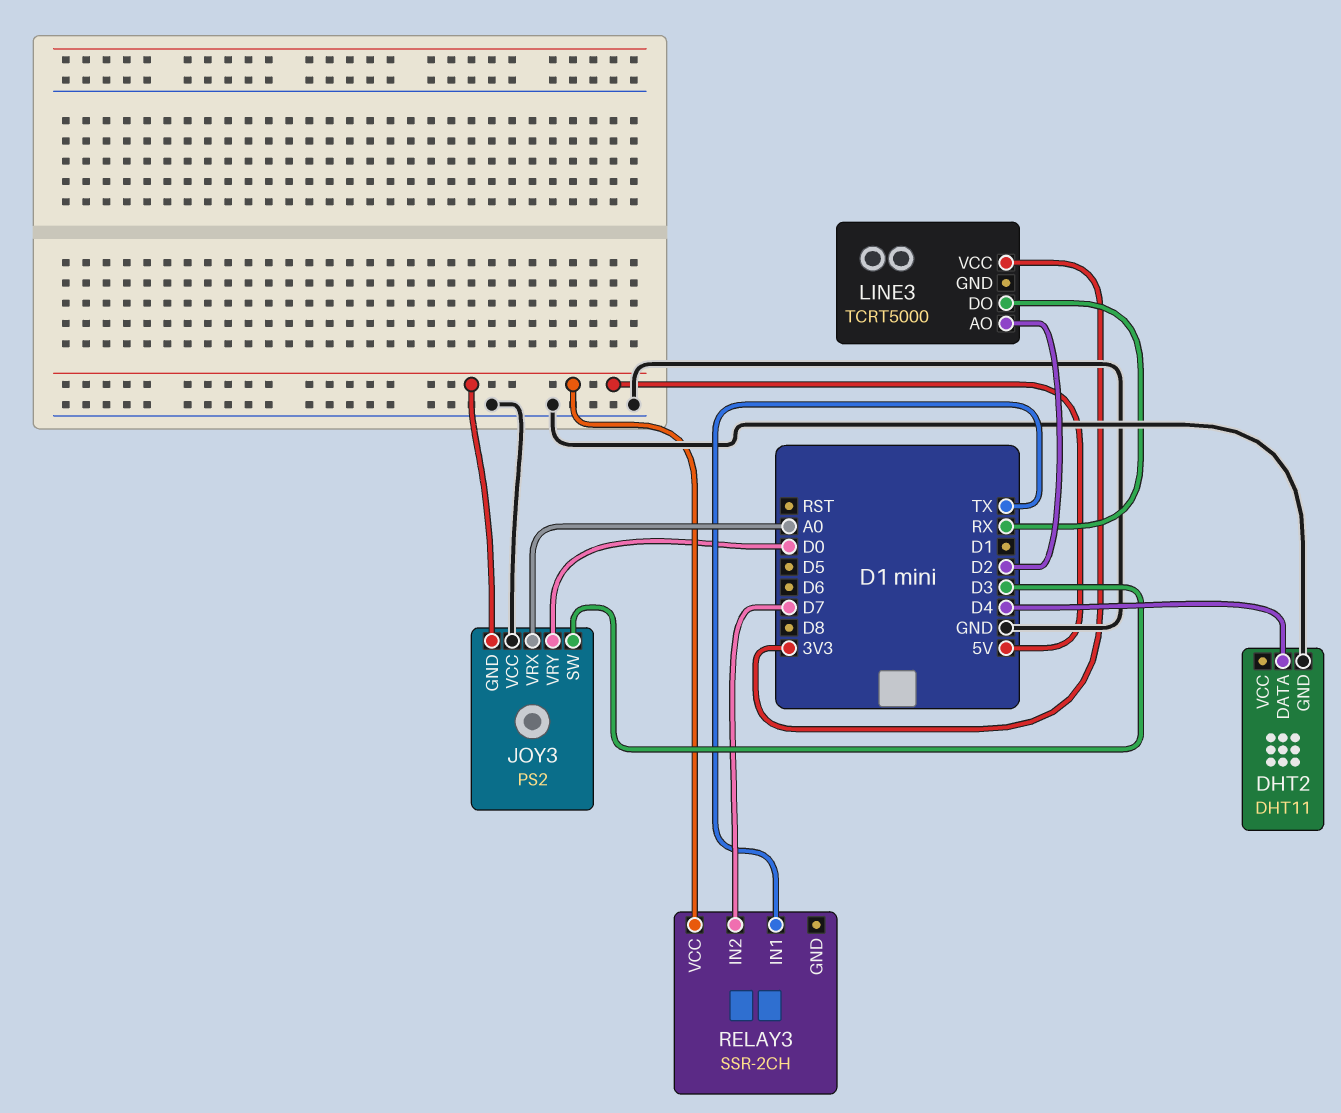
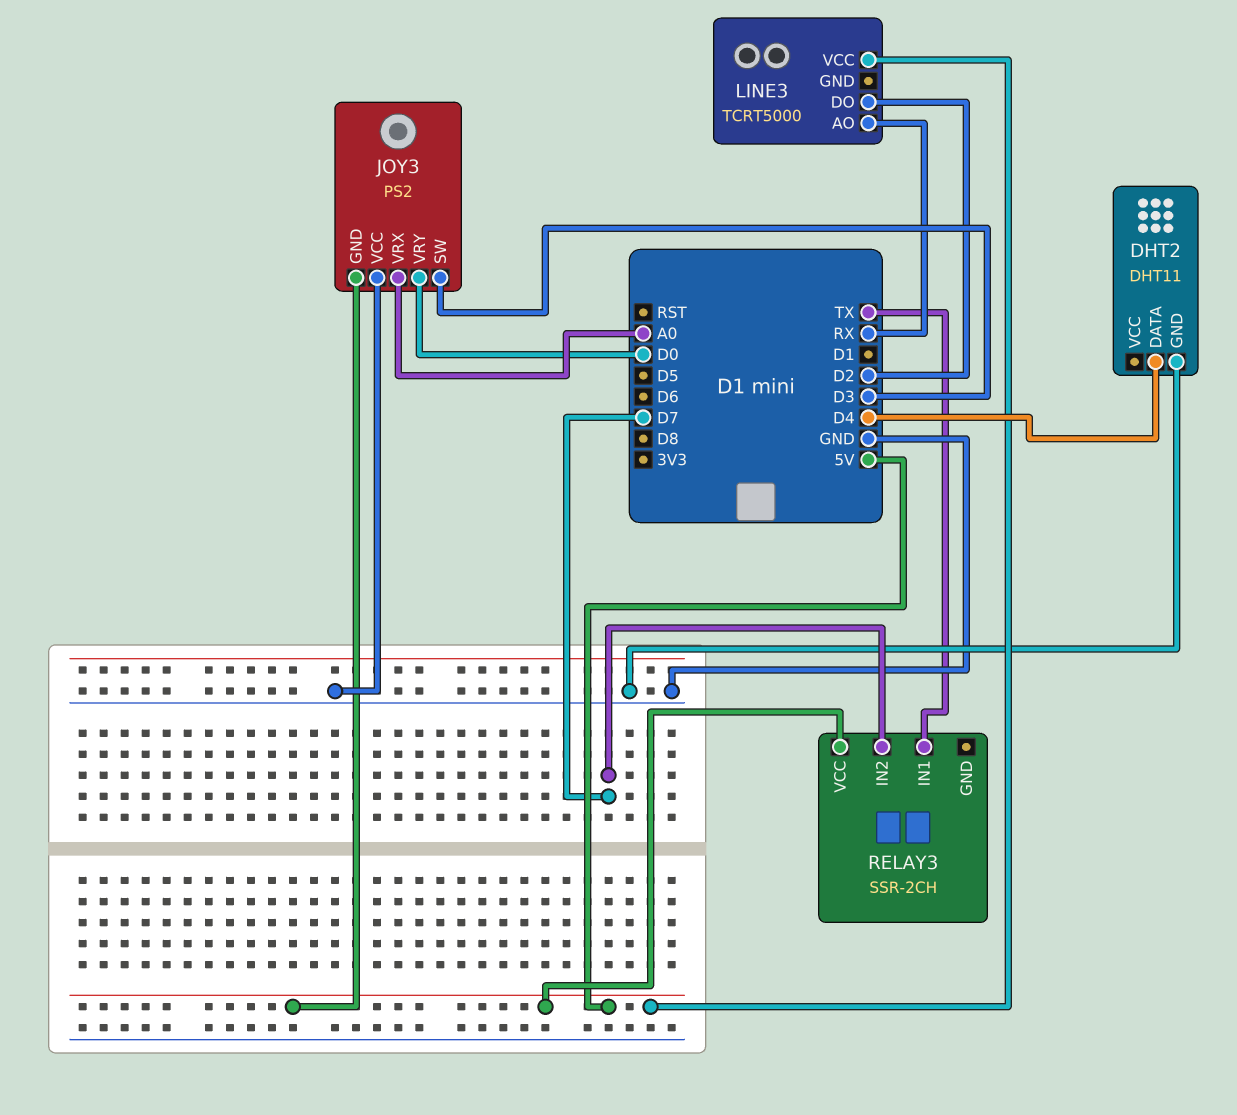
LINE3 pin AO: D2 -> RX
LINE3 pin DO: RX -> D2
LINE3 pin VCC: 3V3 -> 5V

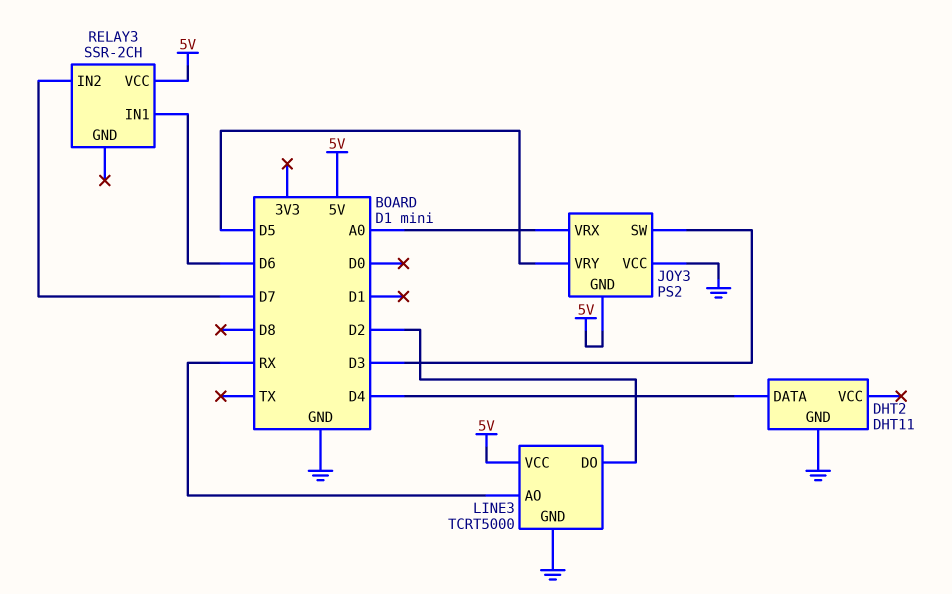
JOY3 pin VRY: D0 -> D5
LINE3 pin GND: none -> GND
RELAY3 pin IN1: TX -> D6

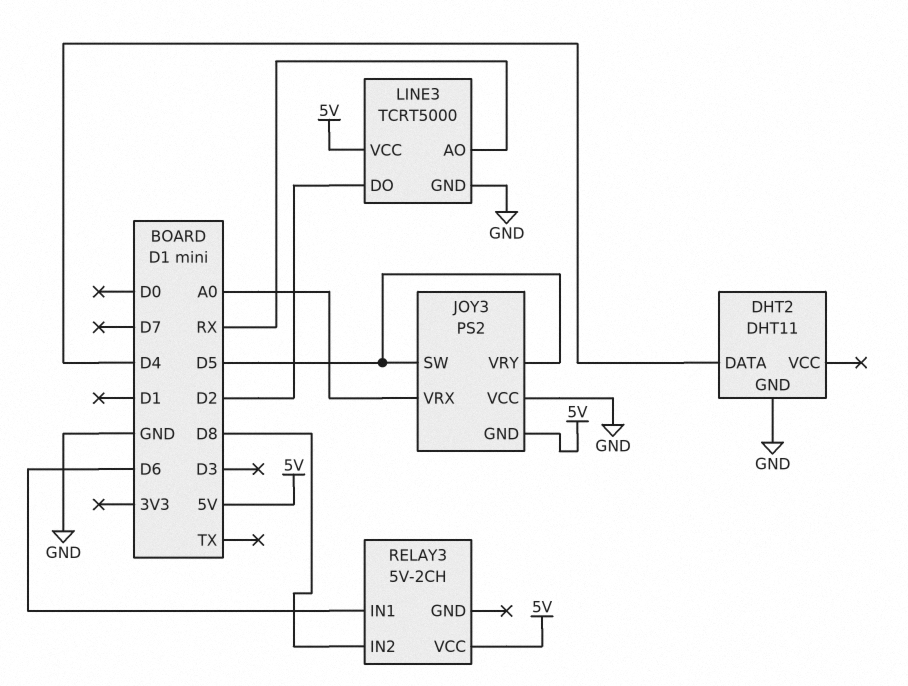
JOY3 pin SW: D3 -> D5
RELAY3: SSR-2CH -> 5V-2CH
RELAY3 pin IN2: D7 -> D8

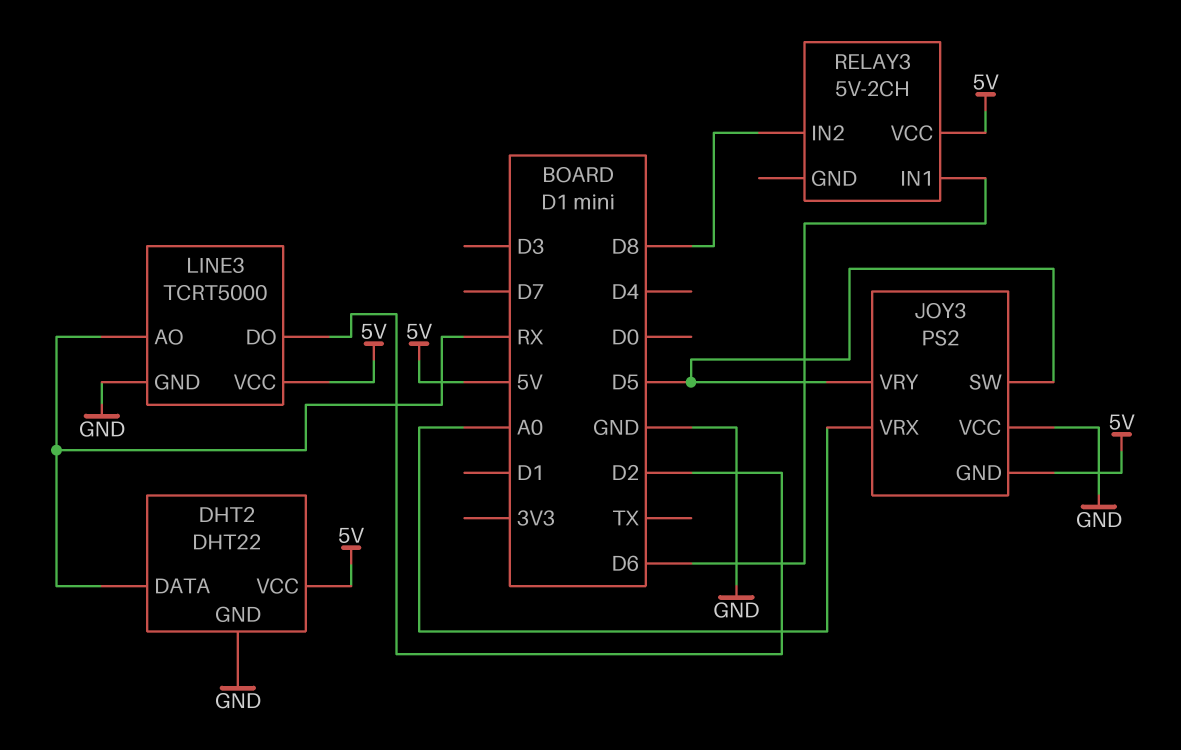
DHT2: DHT11 -> DHT22
DHT2 pin DATA: D4 -> RX
DHT2 pin VCC: none -> 5V

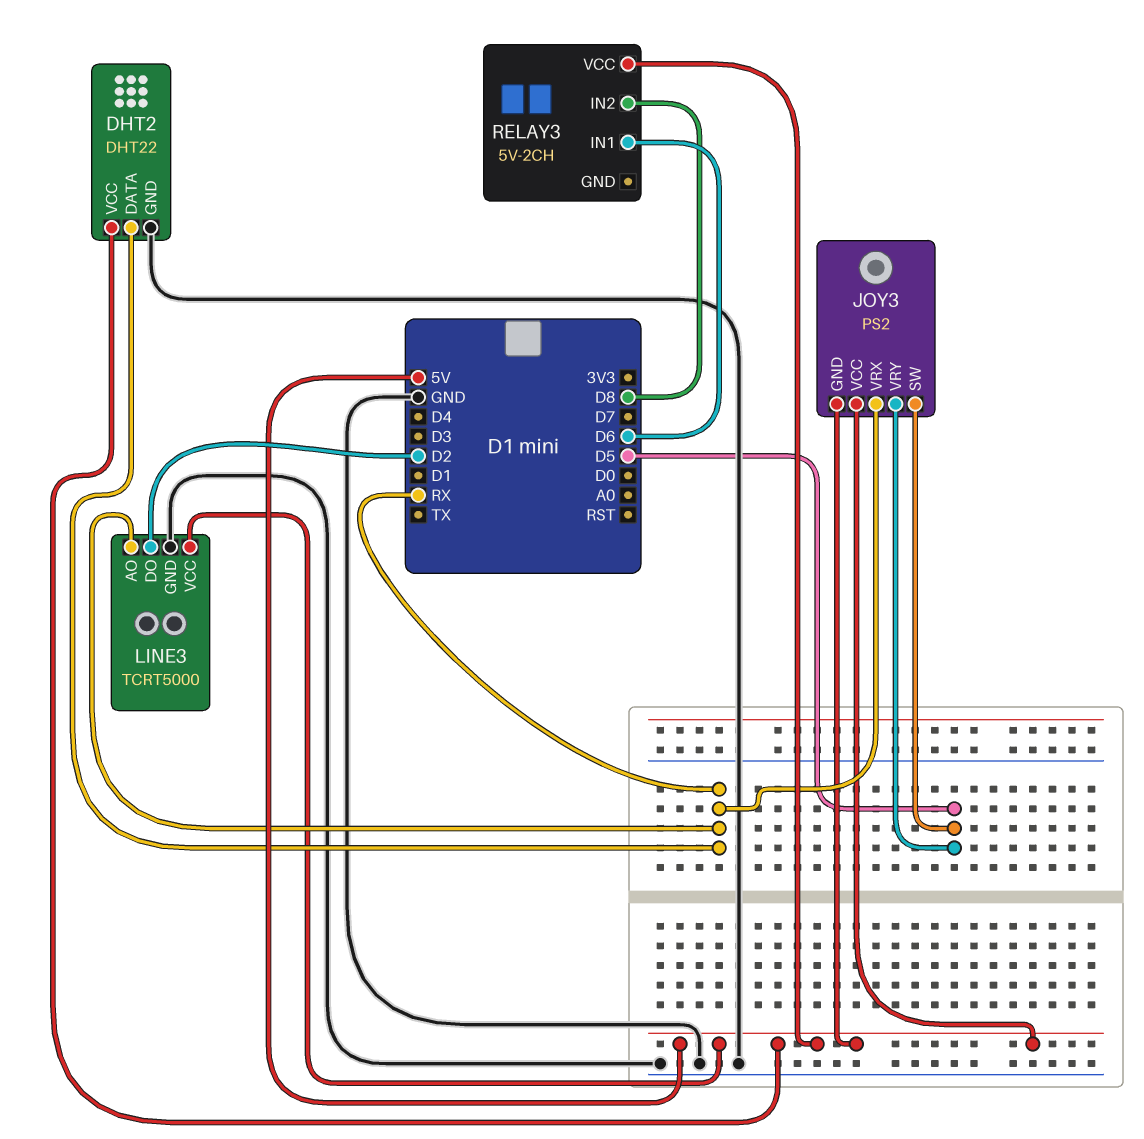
JOY3 pin VCC: GND -> 5V
JOY3 pin VRX: A0 -> RX

